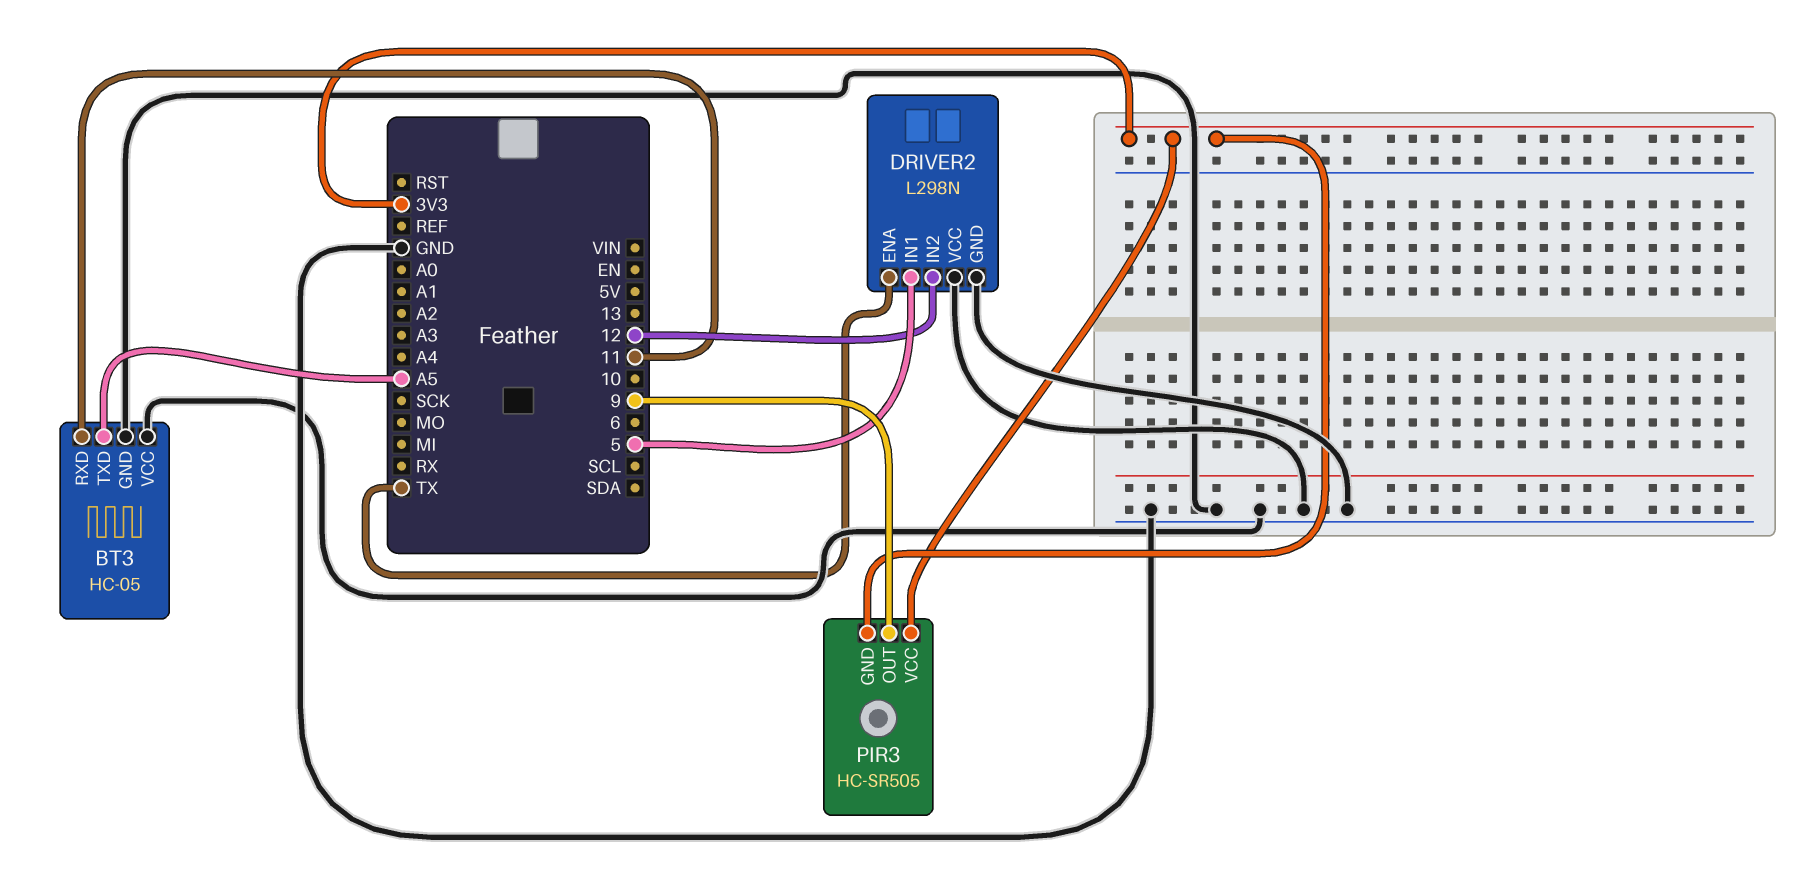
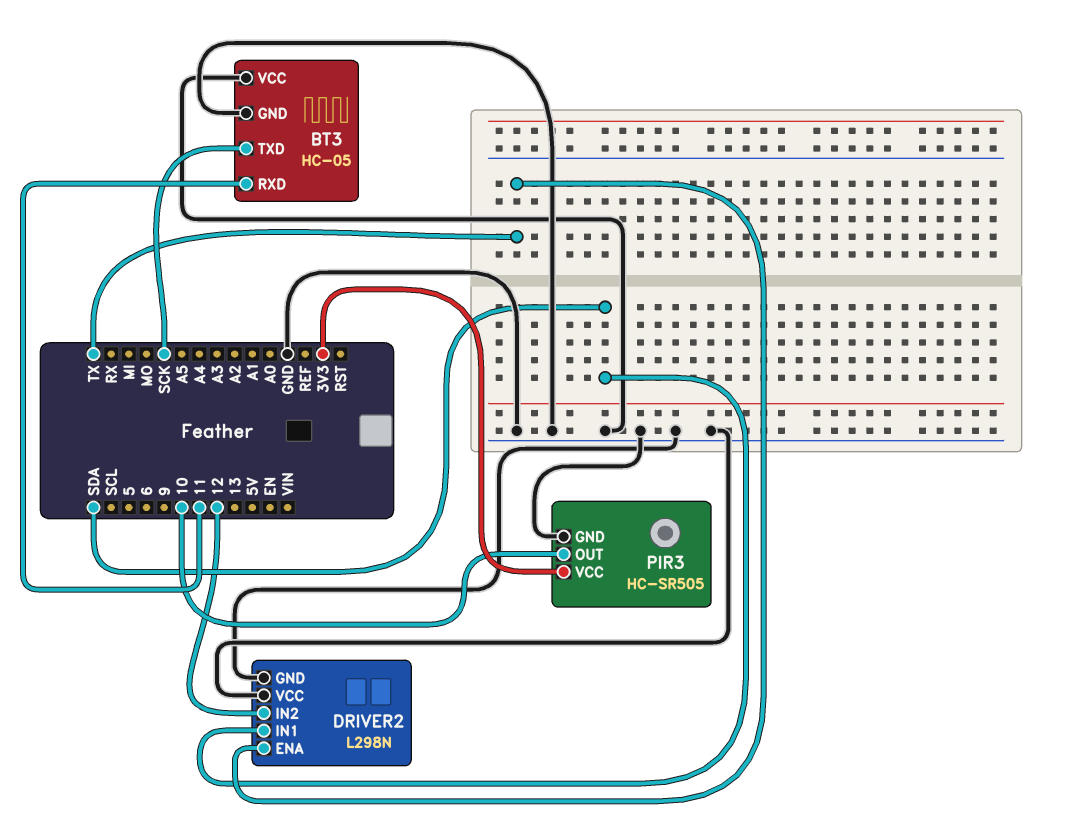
BT3 pin TXD: A5 -> SCK
DRIVER2 pin IN1: 5 -> SDA
PIR3 pin GND: 3V3 -> GND
PIR3 pin OUT: 9 -> 10

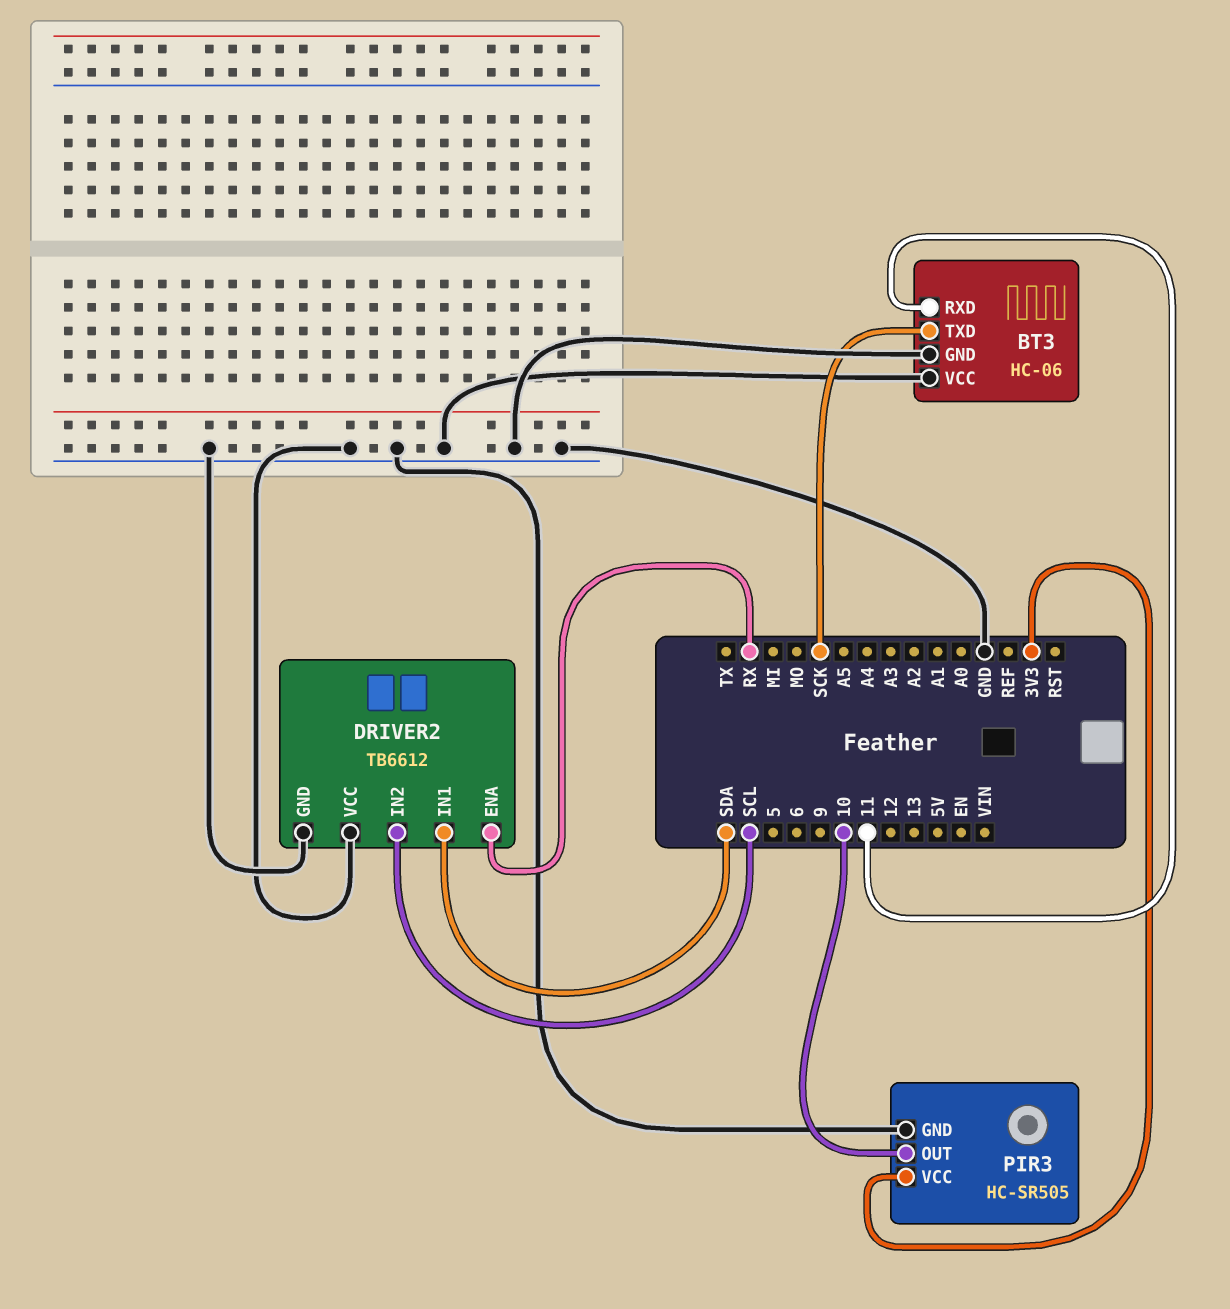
BT3: HC-05 -> HC-06
DRIVER2: L298N -> TB6612
DRIVER2 pin ENA: TX -> RX
DRIVER2 pin IN2: 12 -> SCL

